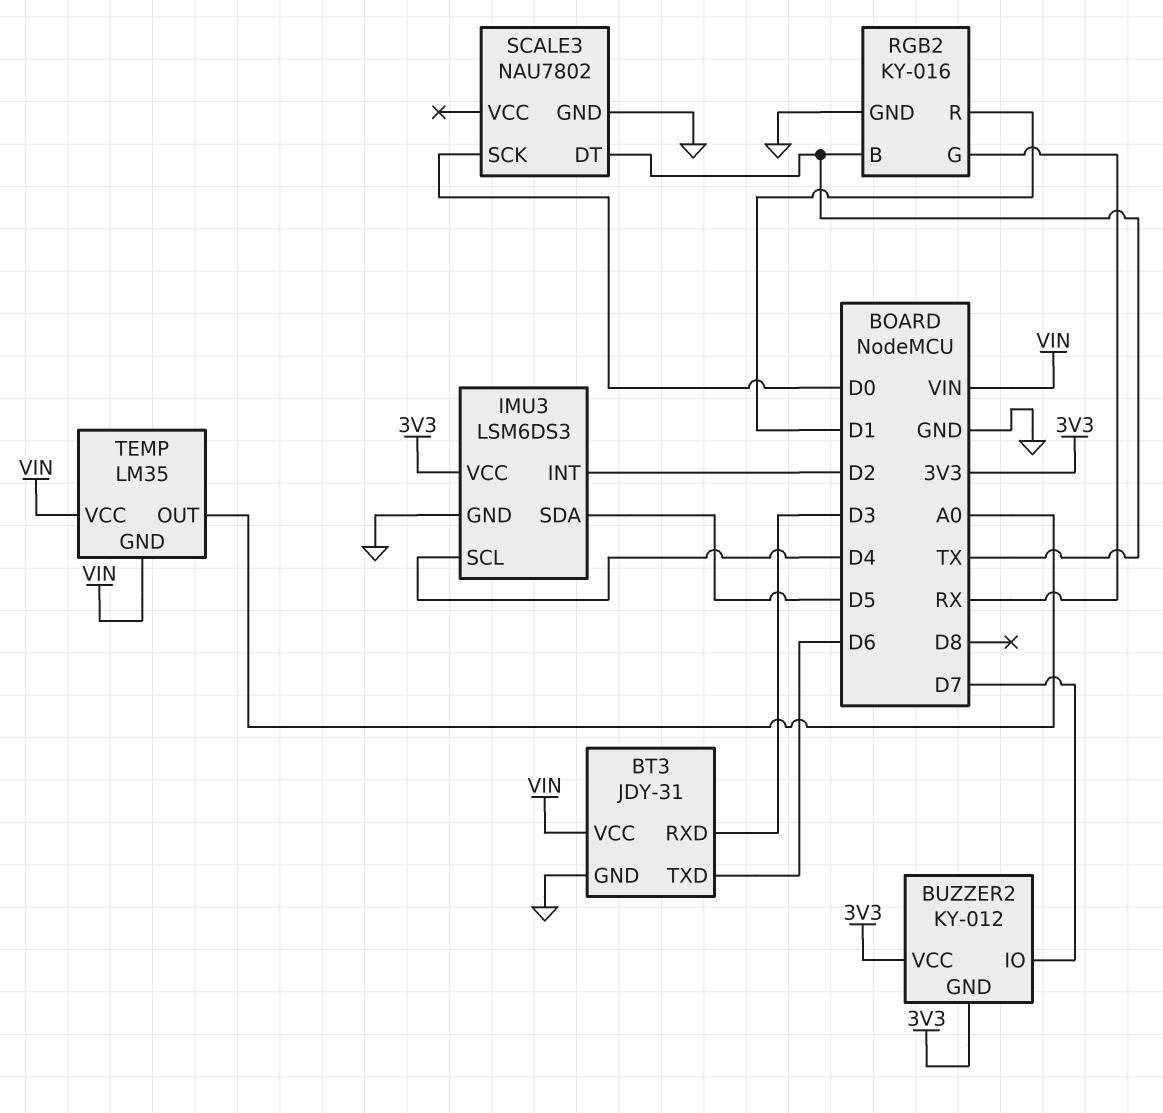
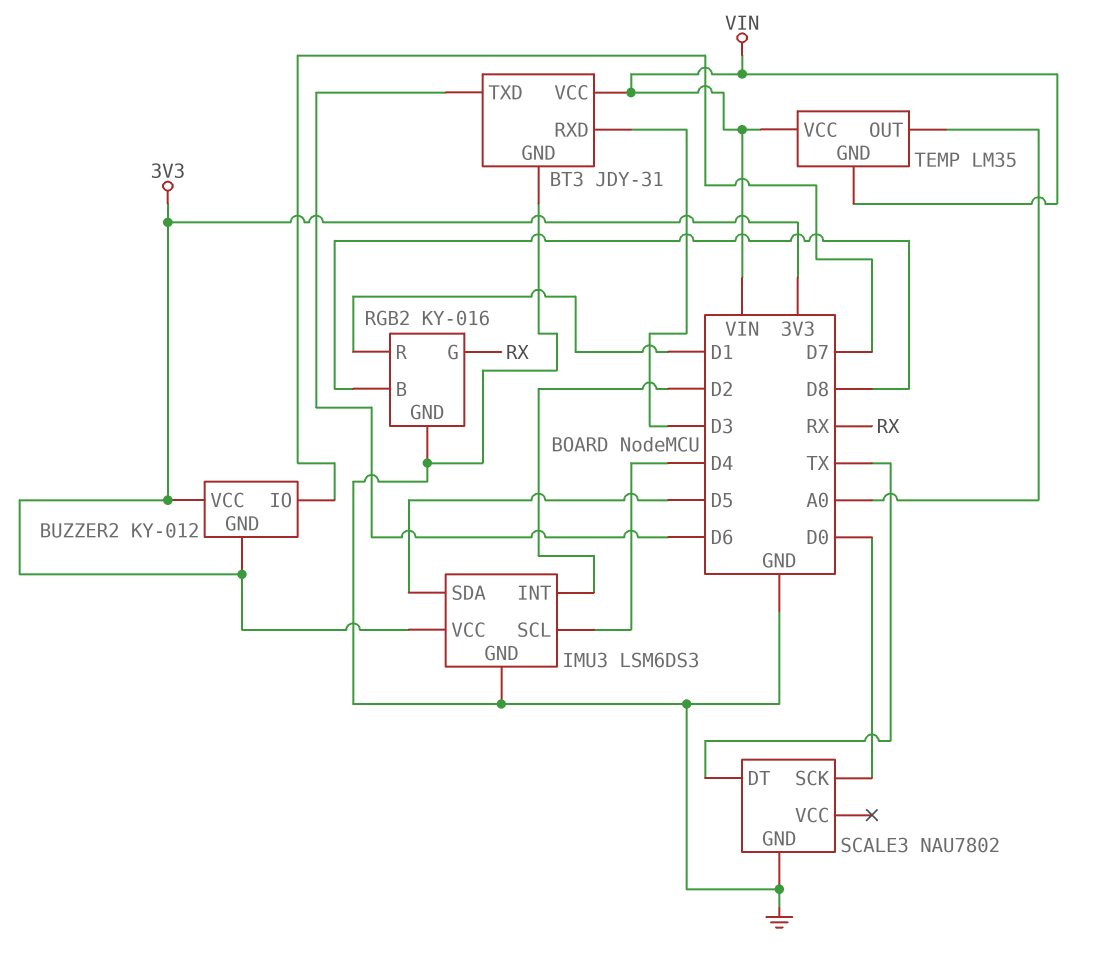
RGB2 pin B: TX -> D8

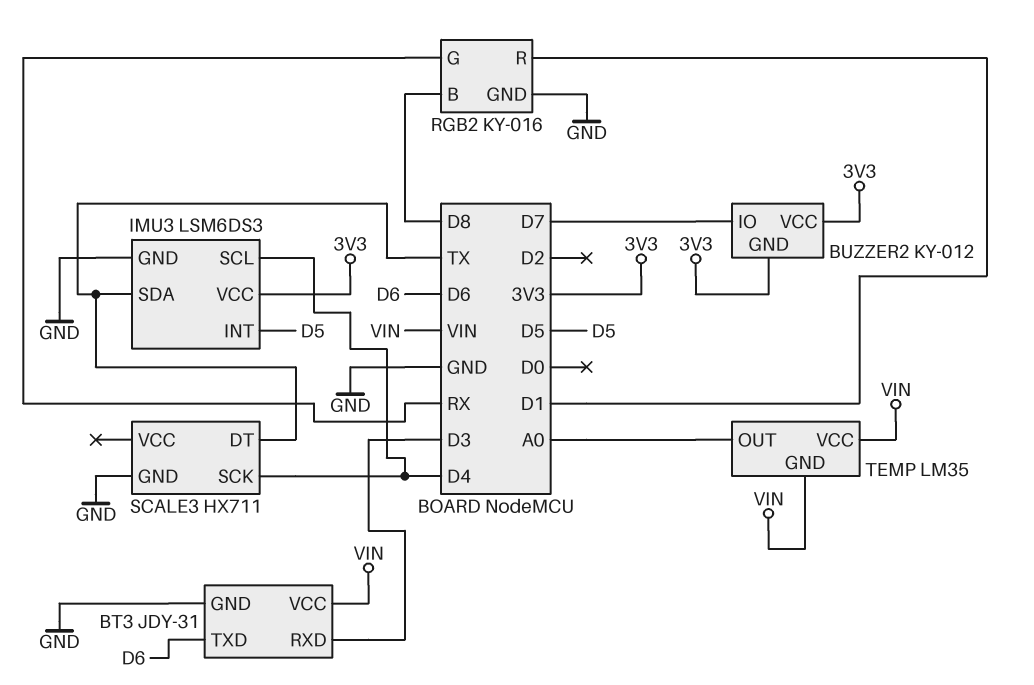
IMU3 pin INT: D2 -> D5
IMU3 pin SDA: D5 -> TX
SCALE3: NAU7802 -> HX711
SCALE3 pin SCK: D0 -> D4

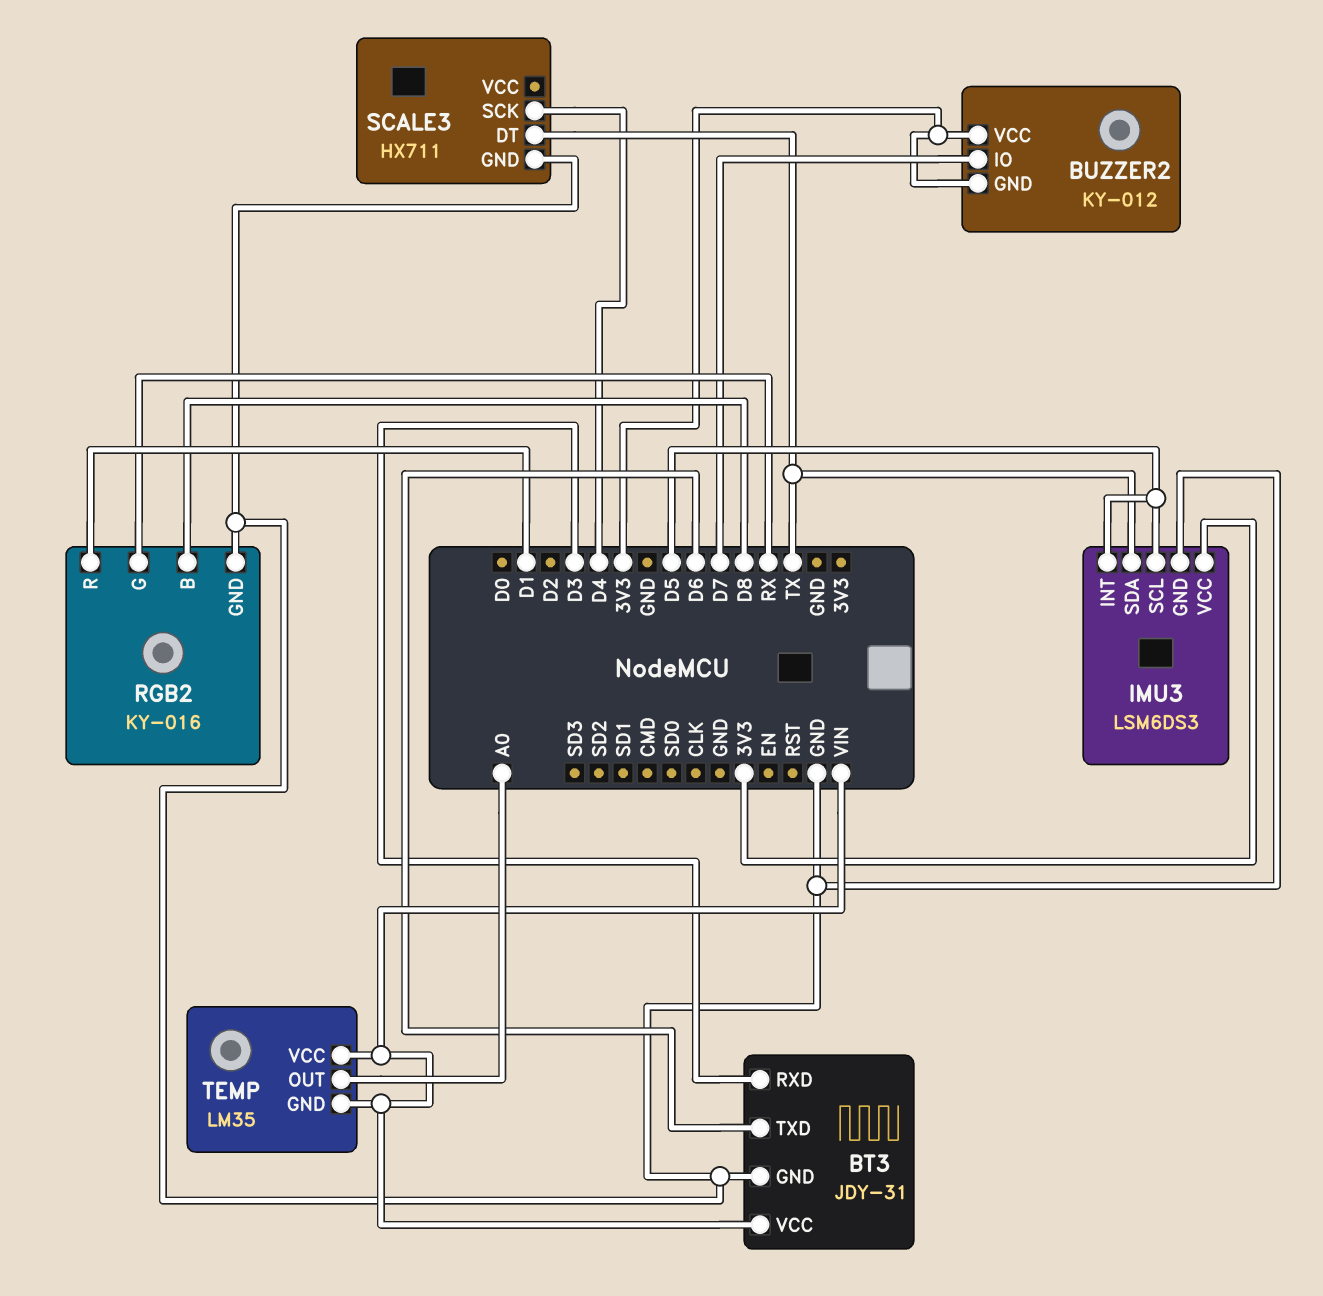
IMU3 pin SCL: D4 -> D5

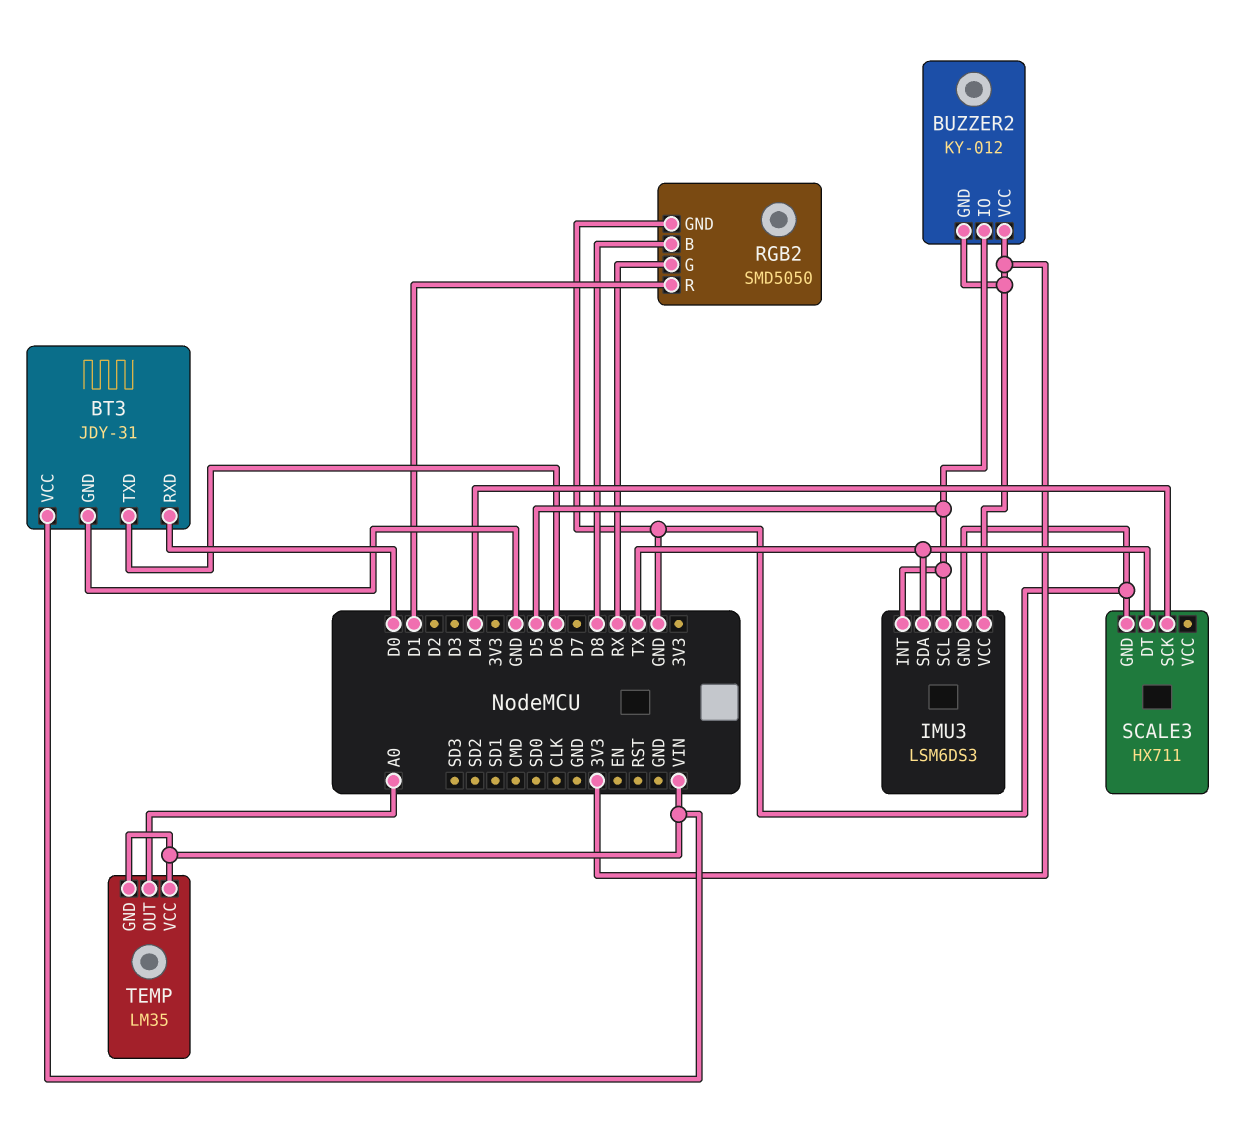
BT3 pin RXD: D3 -> D0
BUZZER2 pin IO: D7 -> D5
RGB2: KY-016 -> SMD5050

